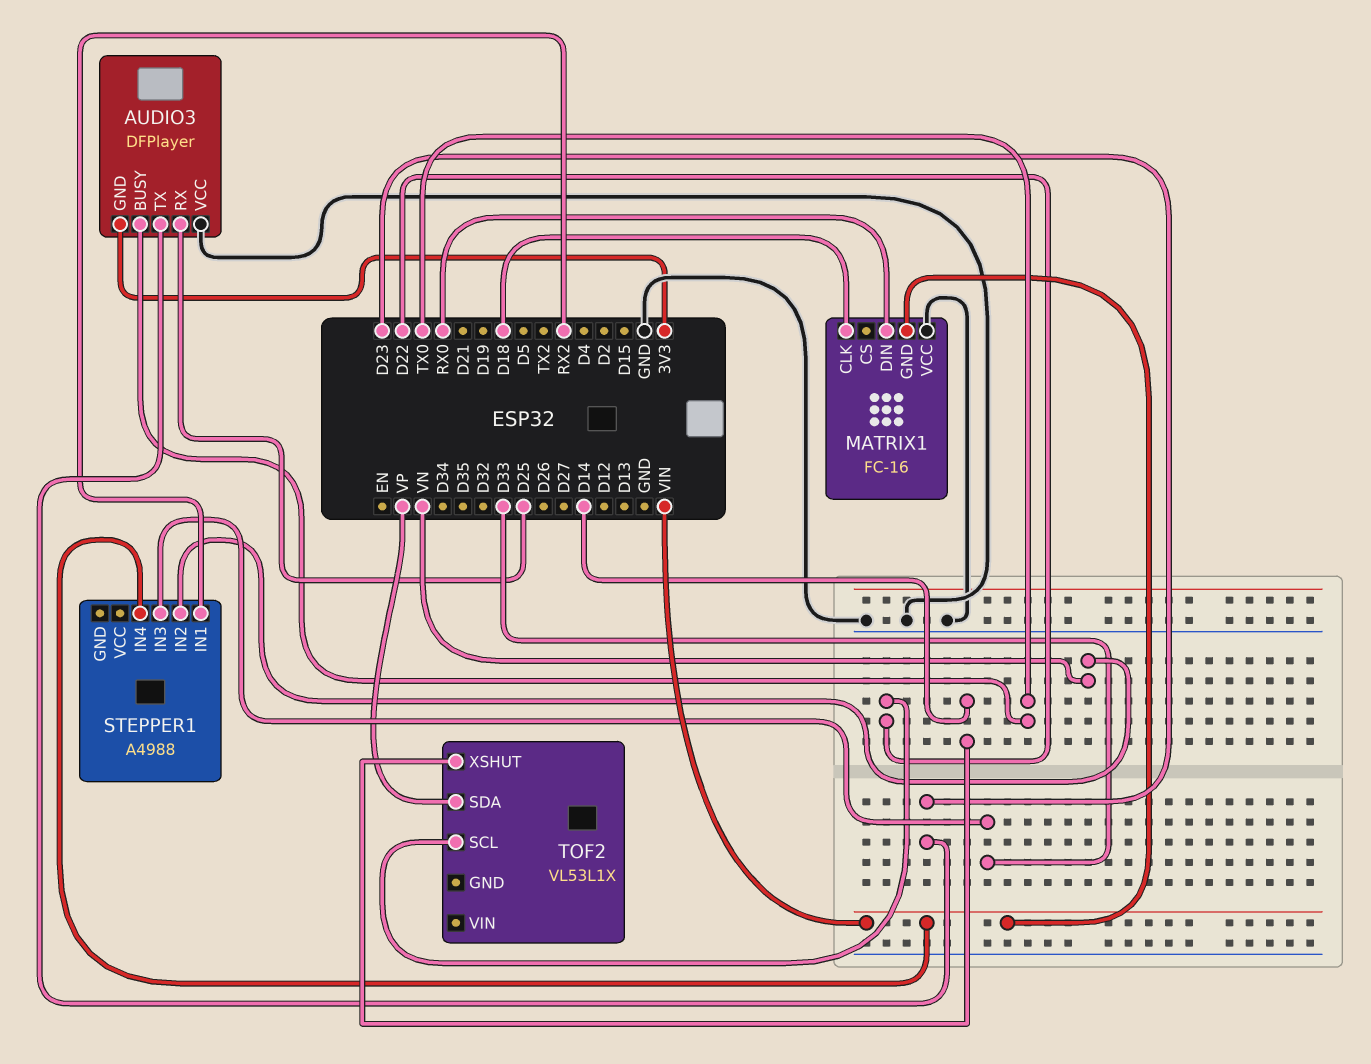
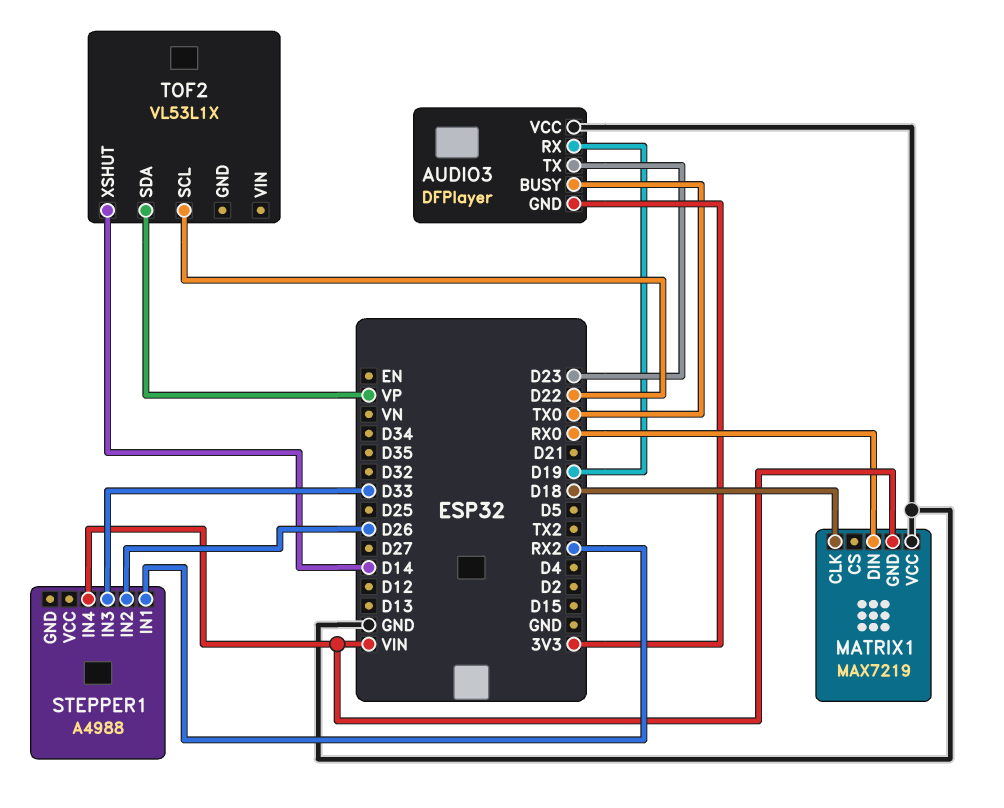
AUDIO3 pin RX: D25 -> D19
MATRIX1: FC-16 -> MAX7219
STEPPER1 pin IN2: VN -> D26

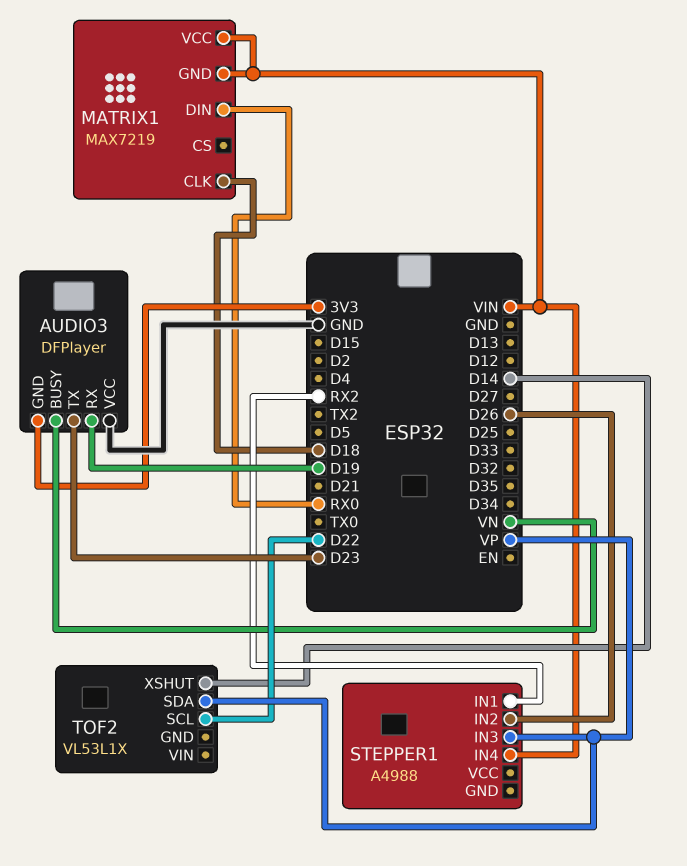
AUDIO3 pin BUSY: TX0 -> VN
MATRIX1 pin VCC: GND -> VIN
STEPPER1 pin IN3: D33 -> VP

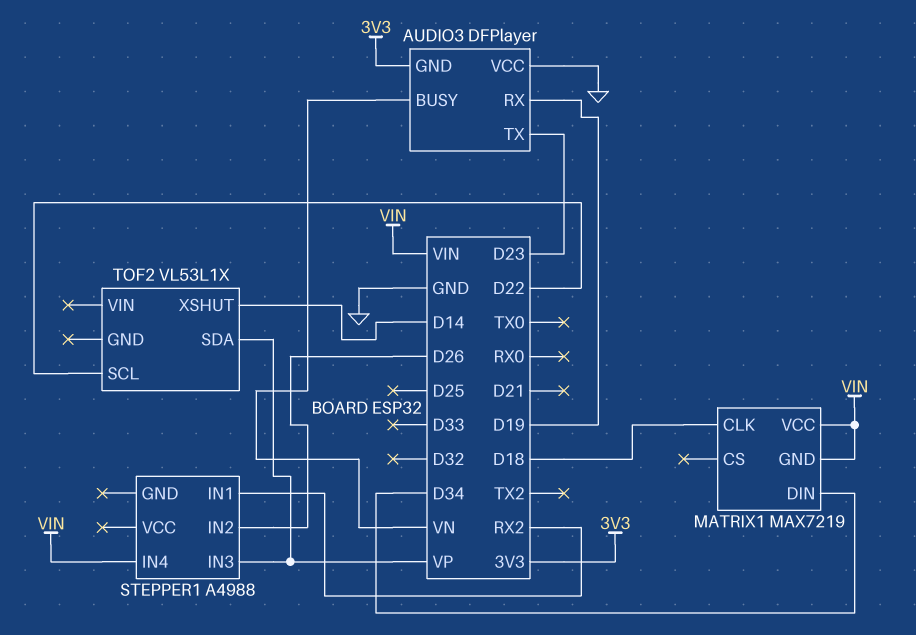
MATRIX1 pin DIN: RX0 -> D34

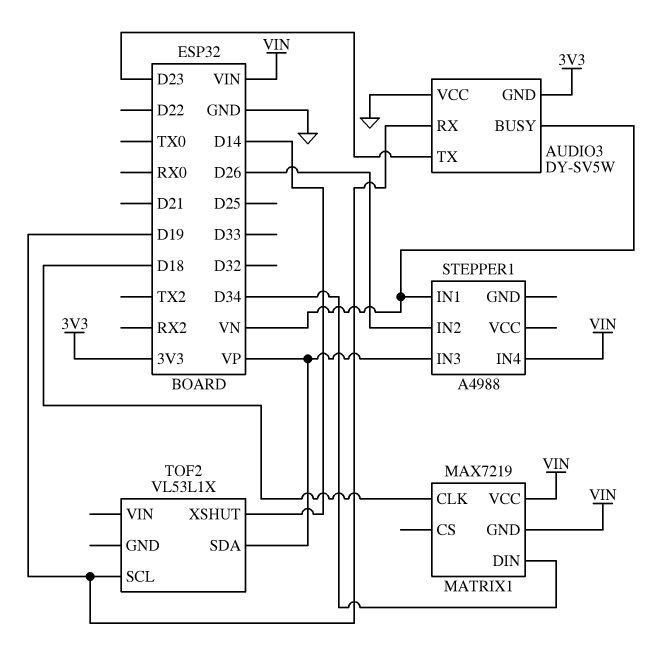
AUDIO3: DFPlayer -> DY-SV5W
STEPPER1 pin IN1: RX2 -> VN
TOF2 pin SCL: D22 -> D19

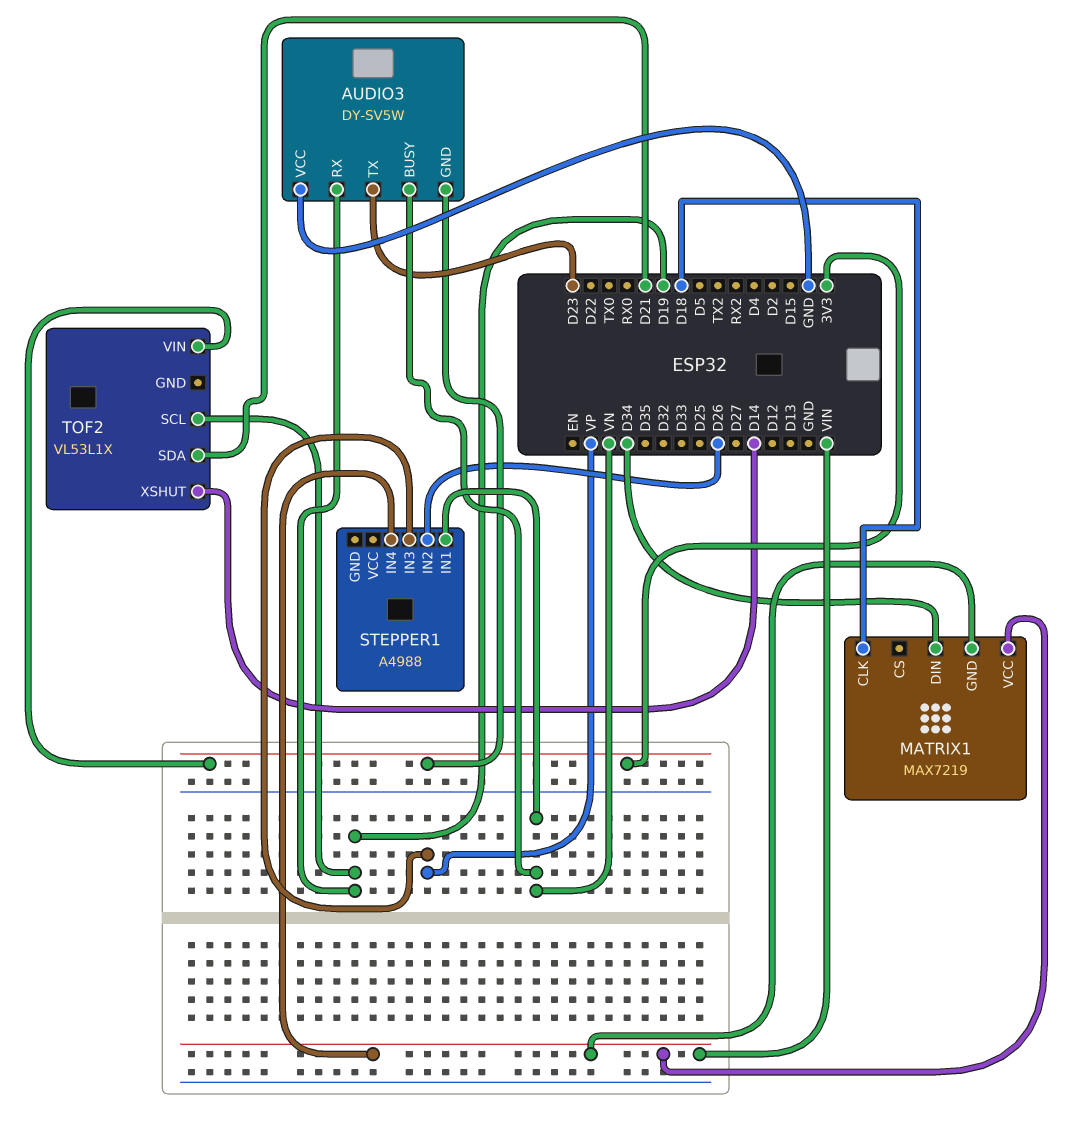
TOF2 pin SDA: VP -> D21
TOF2 pin VIN: none -> 3V3

